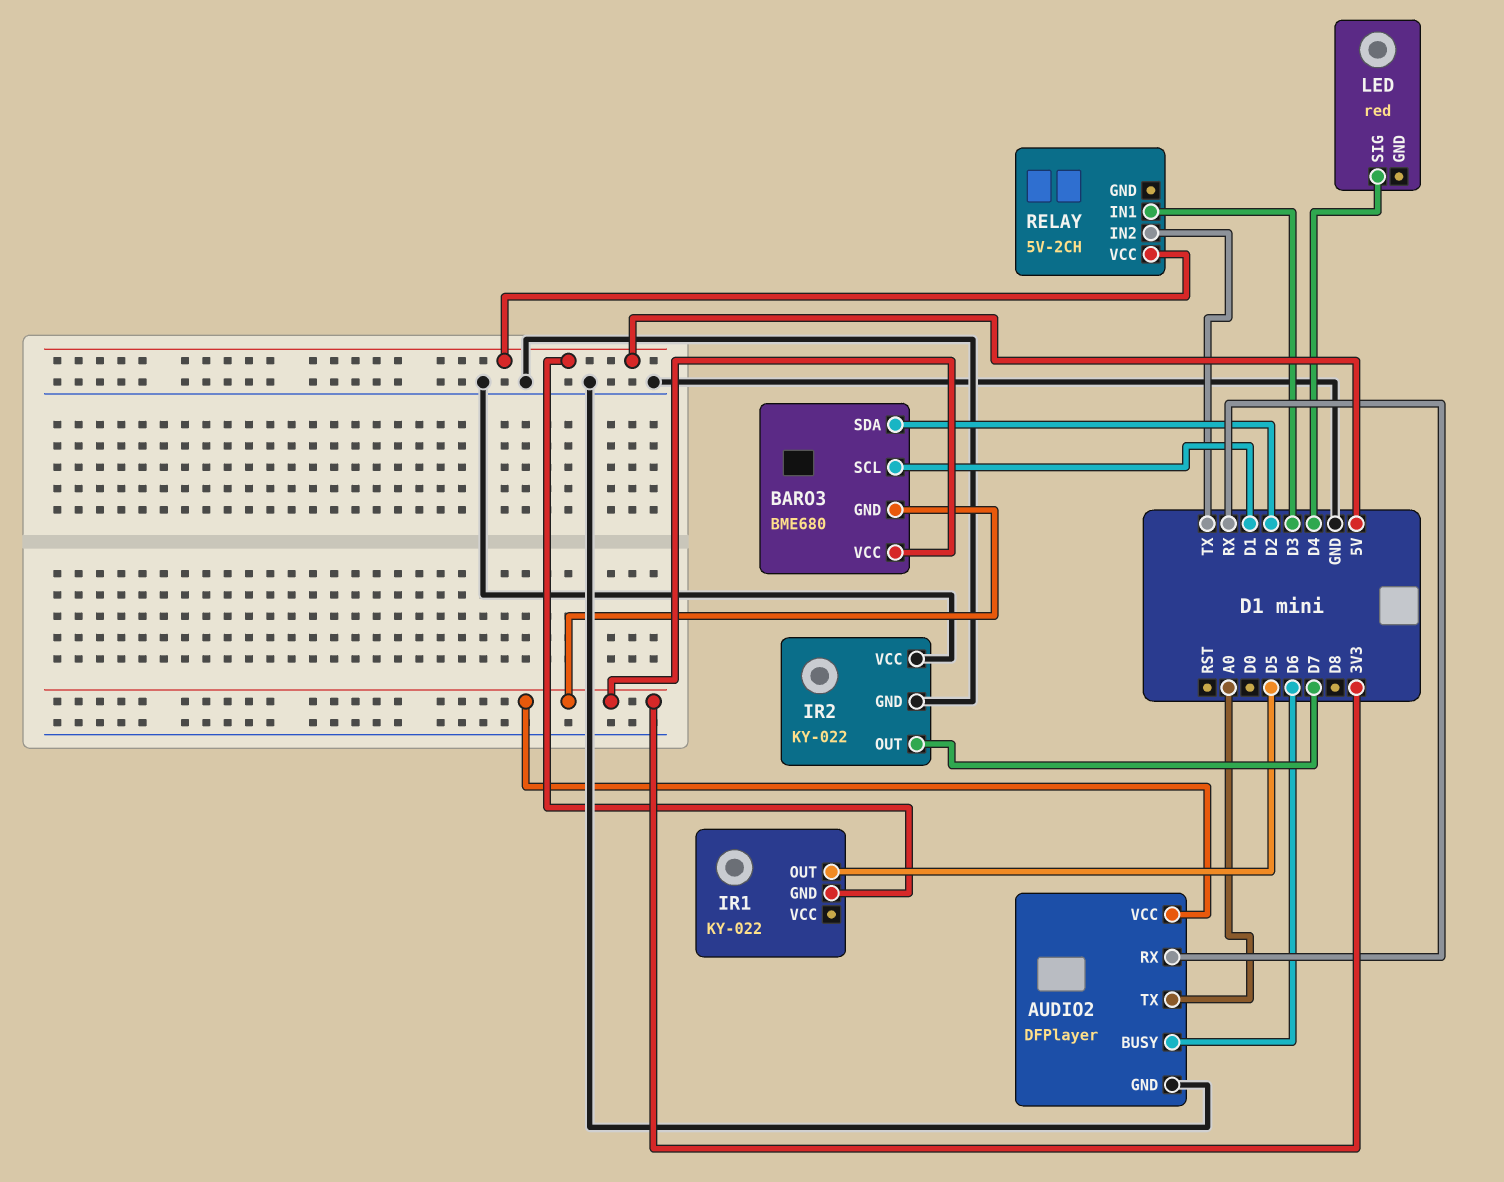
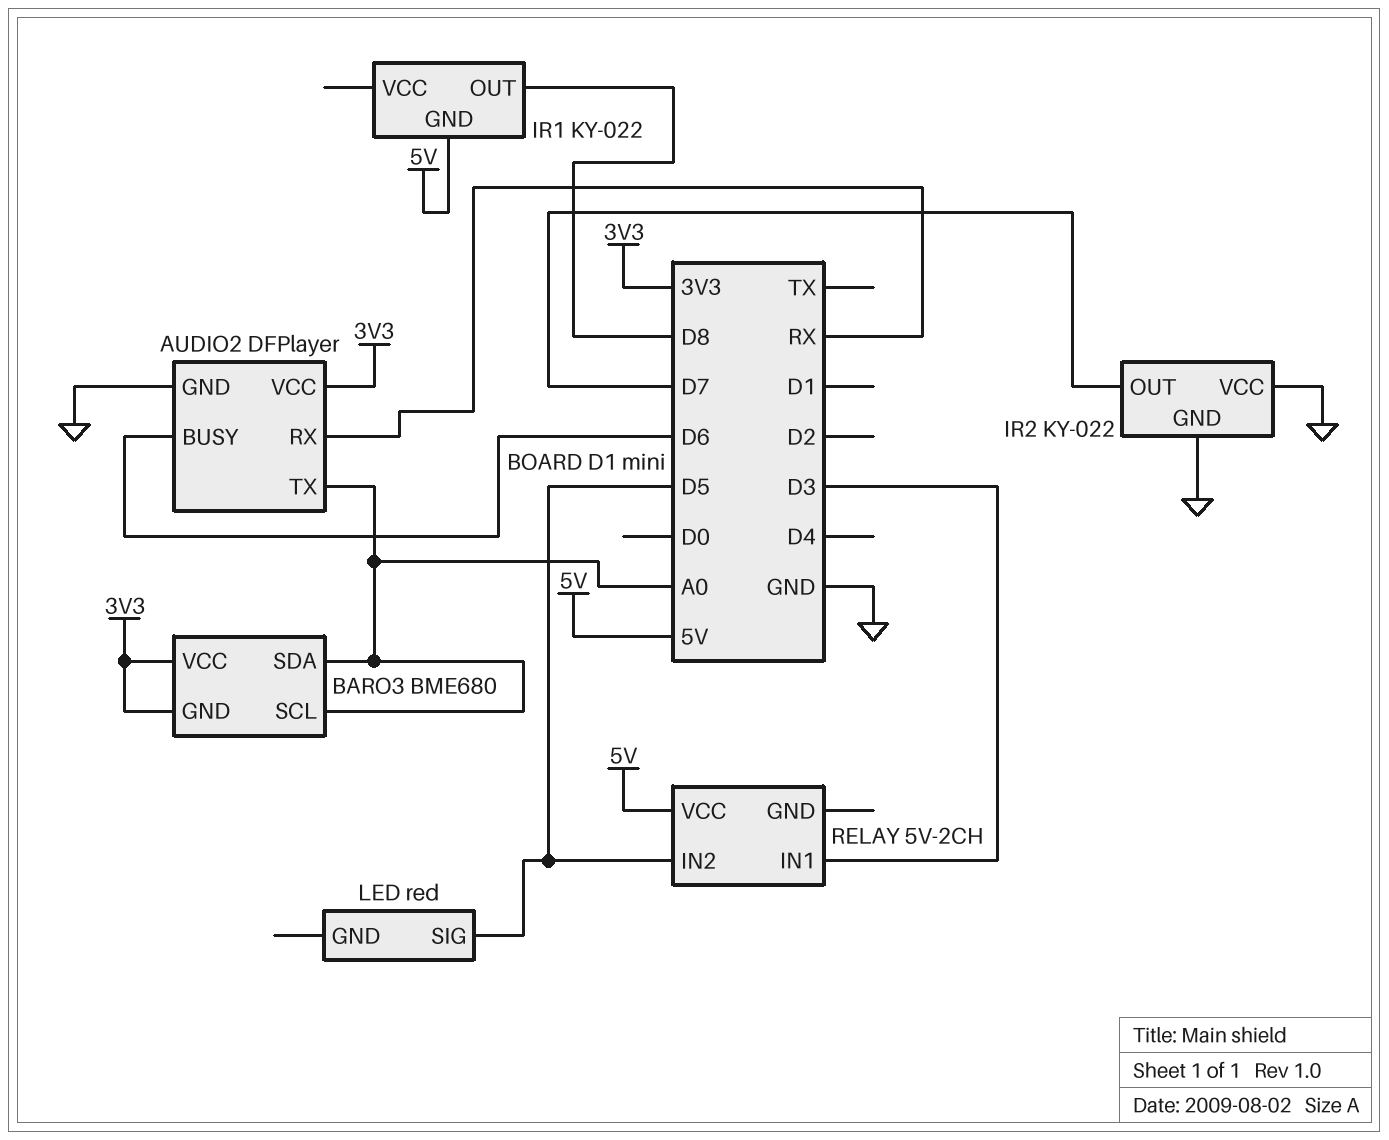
BARO3 pin SCL: D1 -> A0
BARO3 pin SDA: D2 -> A0
IR1 pin OUT: D5 -> D8
LED pin SIG: D4 -> D5
RELAY pin IN2: TX -> D5

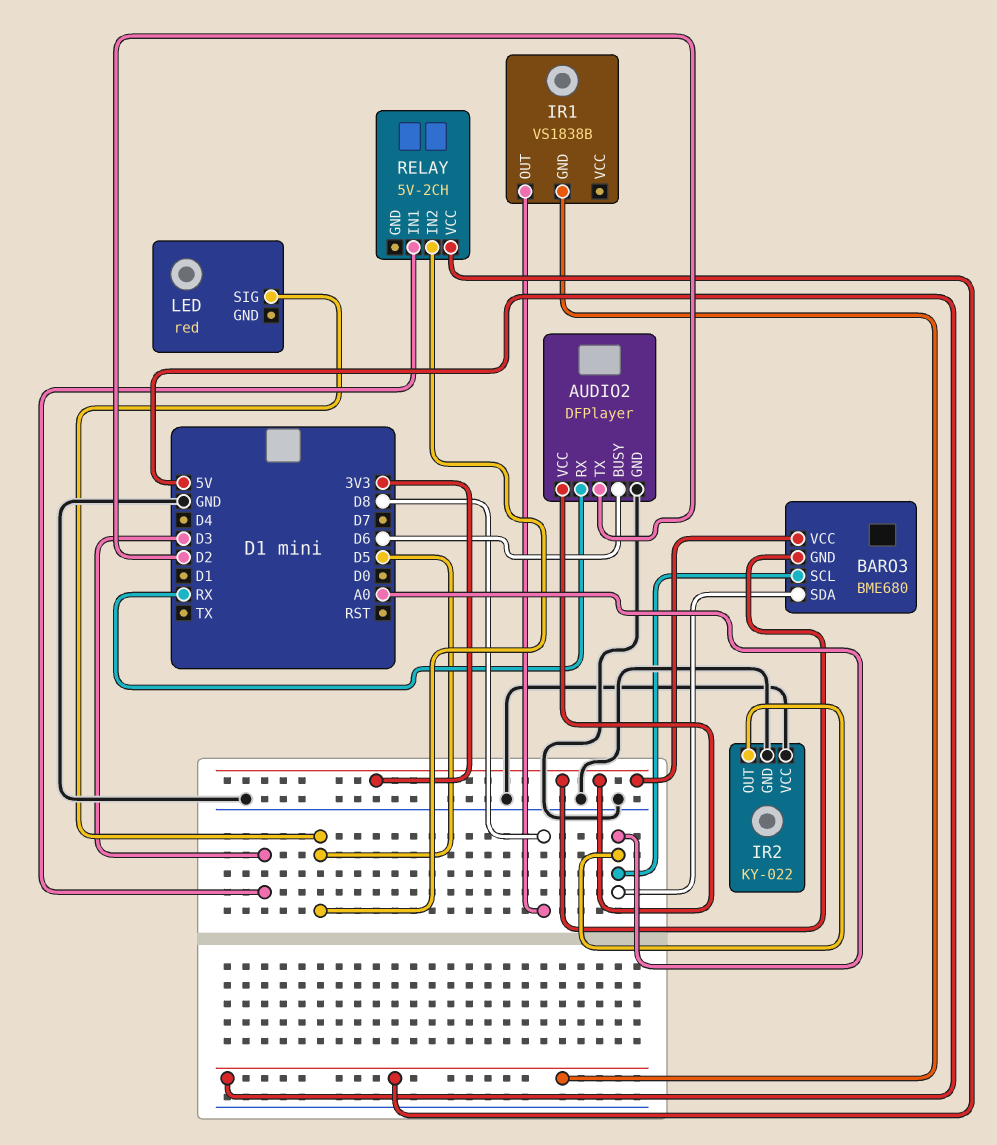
AUDIO2 pin TX: A0 -> D2
IR1: KY-022 -> VS1838B
IR2 pin OUT: D7 -> A0

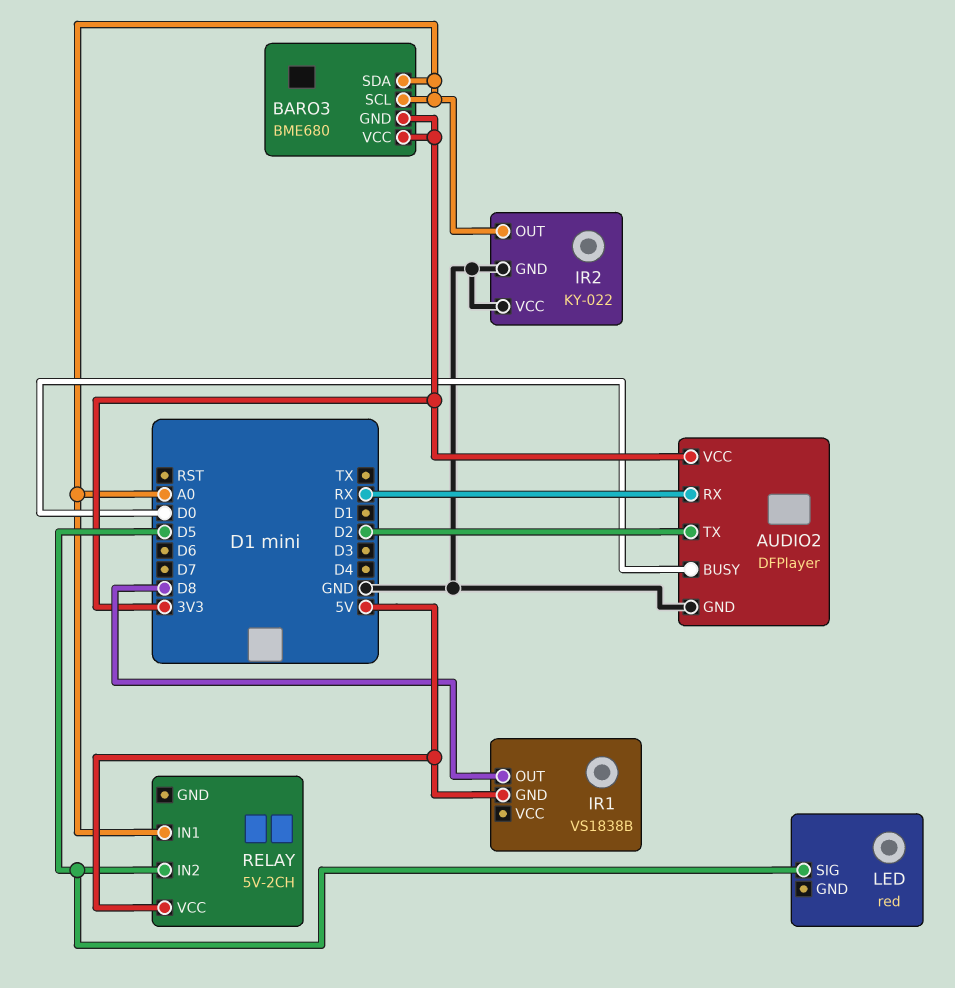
AUDIO2 pin BUSY: D6 -> D0
RELAY pin IN1: D3 -> A0

